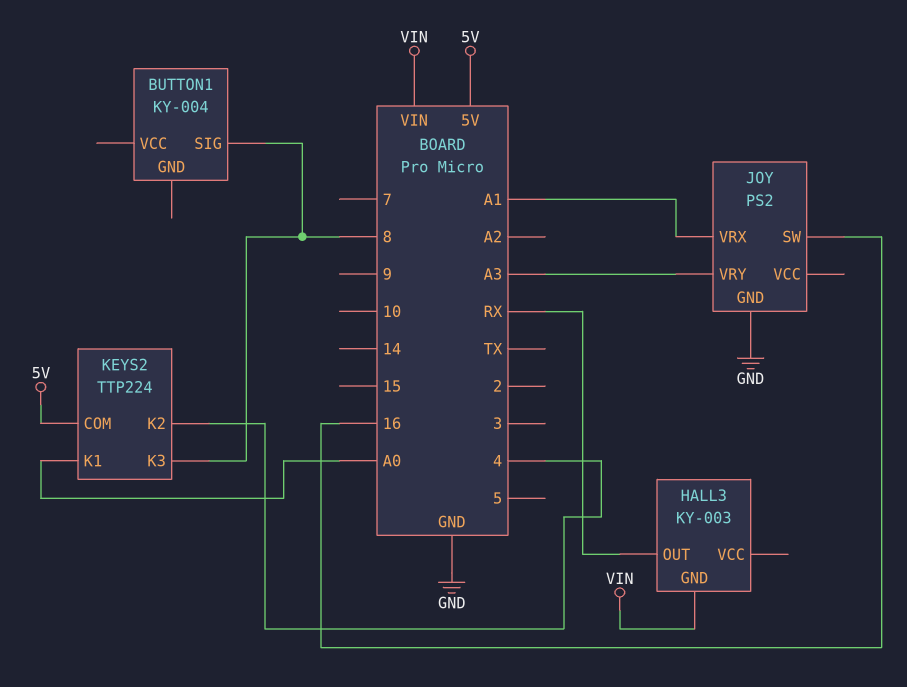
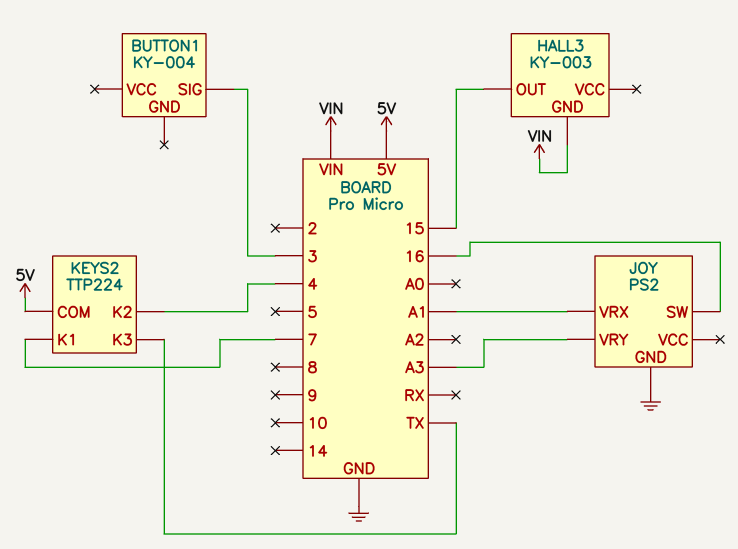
BUTTON1 pin SIG: 8 -> 3
HALL3 pin OUT: RX -> 15
KEYS2 pin K1: A0 -> 7
KEYS2 pin K3: 8 -> TX

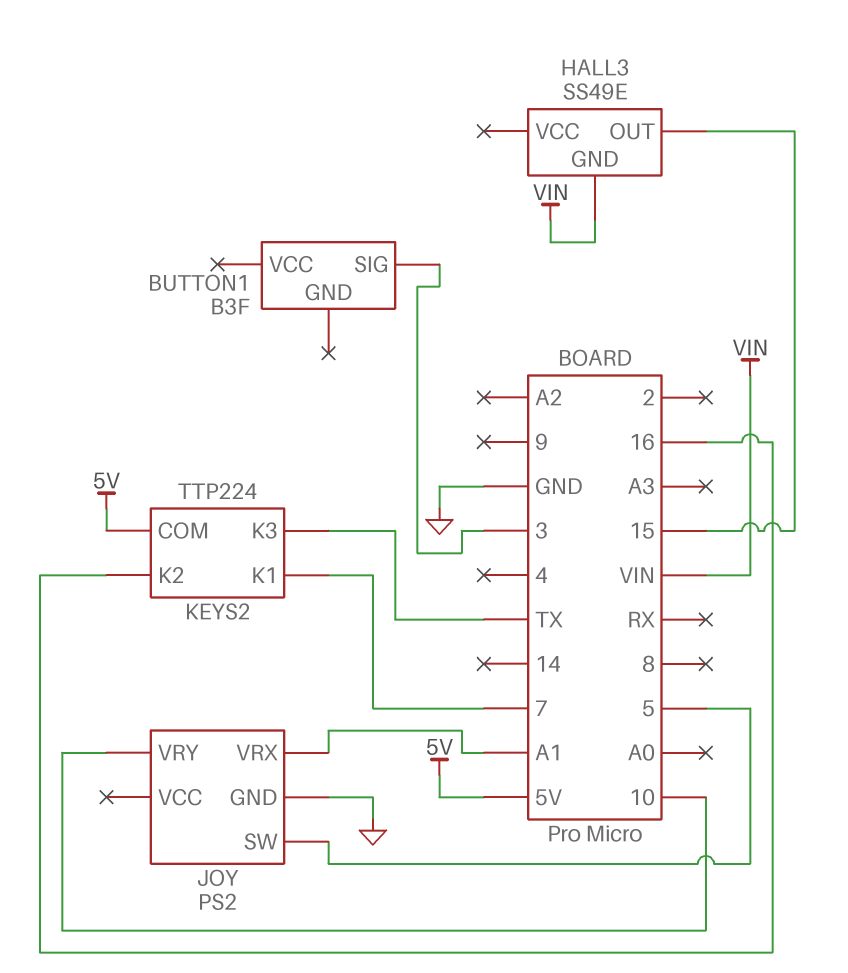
BUTTON1: KY-004 -> B3F
HALL3: KY-003 -> SS49E
JOY pin SW: 16 -> 5
JOY pin VRY: A3 -> 10
KEYS2 pin K2: 4 -> 16

